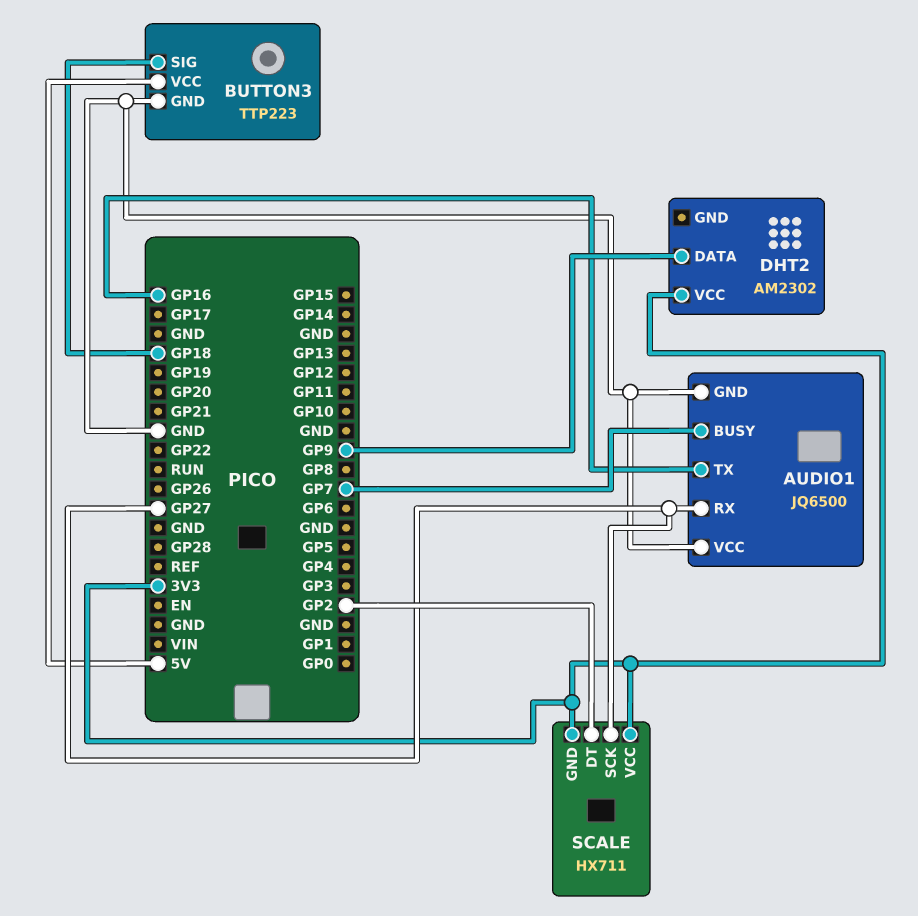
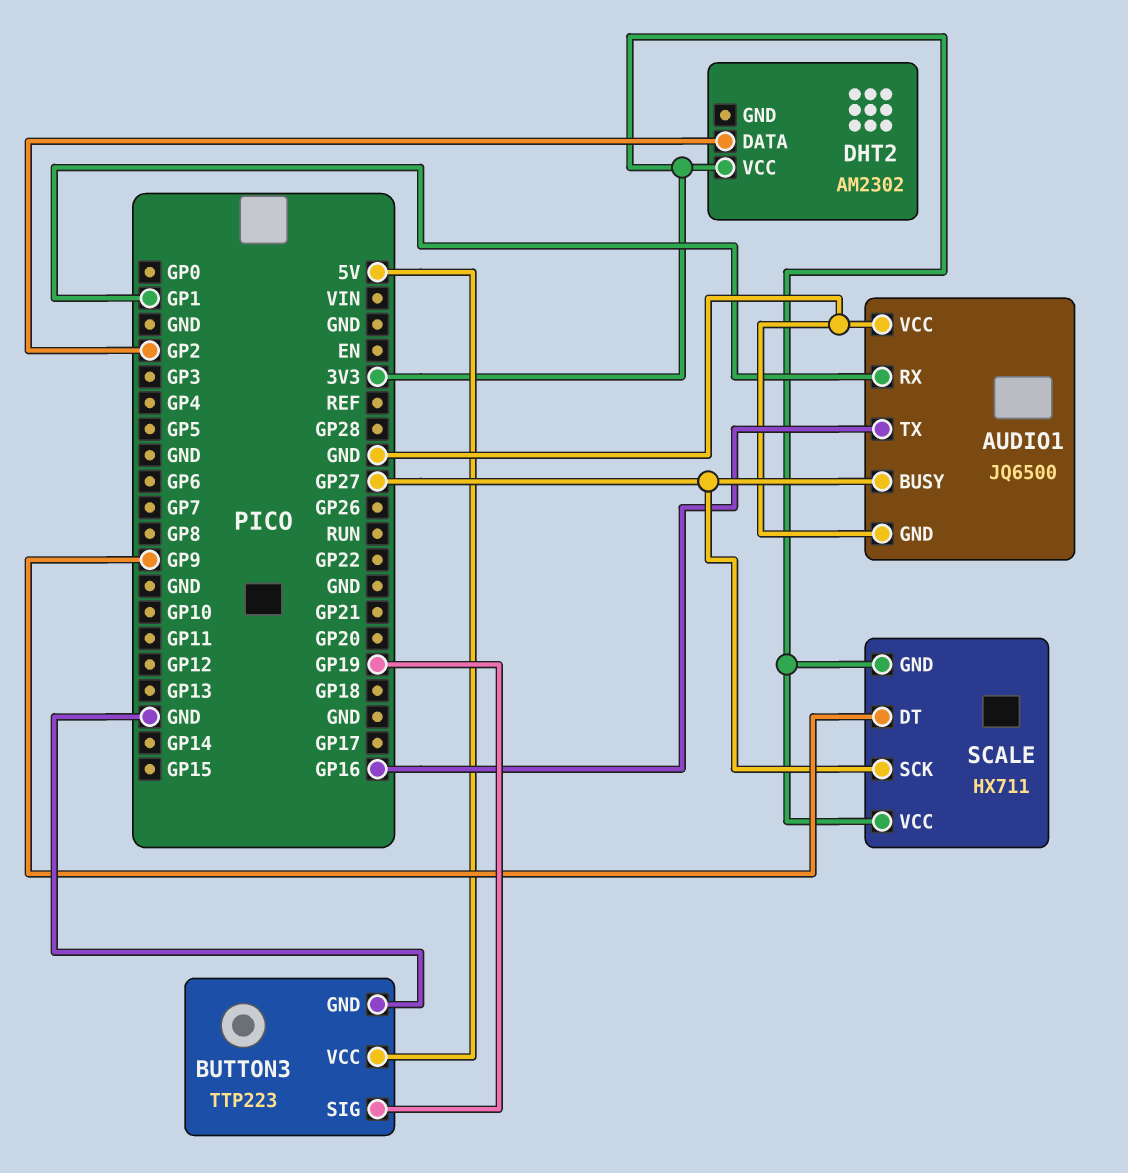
AUDIO1 pin BUSY: GP7 -> GP27
AUDIO1 pin RX: GP27 -> GP1
BUTTON3 pin SIG: GP18 -> GP19
DHT2 pin DATA: GP9 -> GP2
SCALE pin DT: GP2 -> GP9

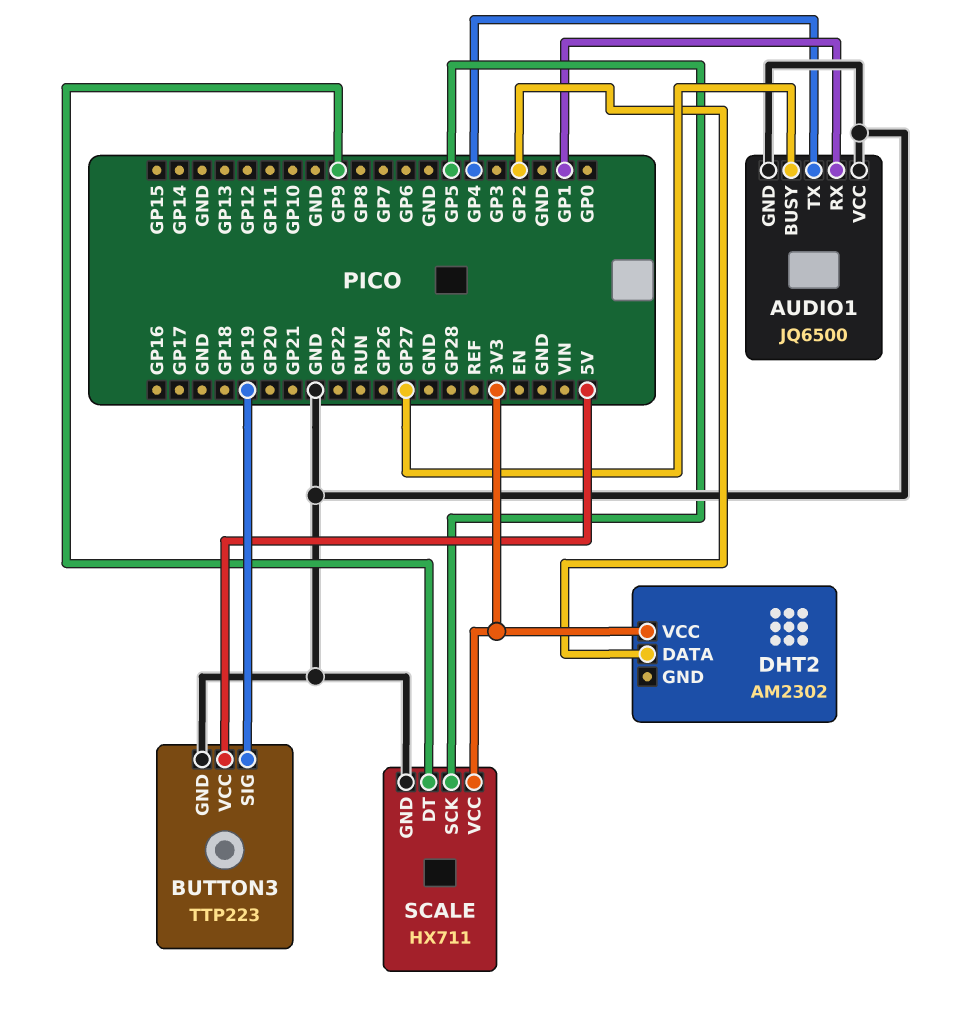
AUDIO1 pin TX: GP16 -> GP4
SCALE pin GND: 3V3 -> GND
SCALE pin SCK: GP27 -> GP5

